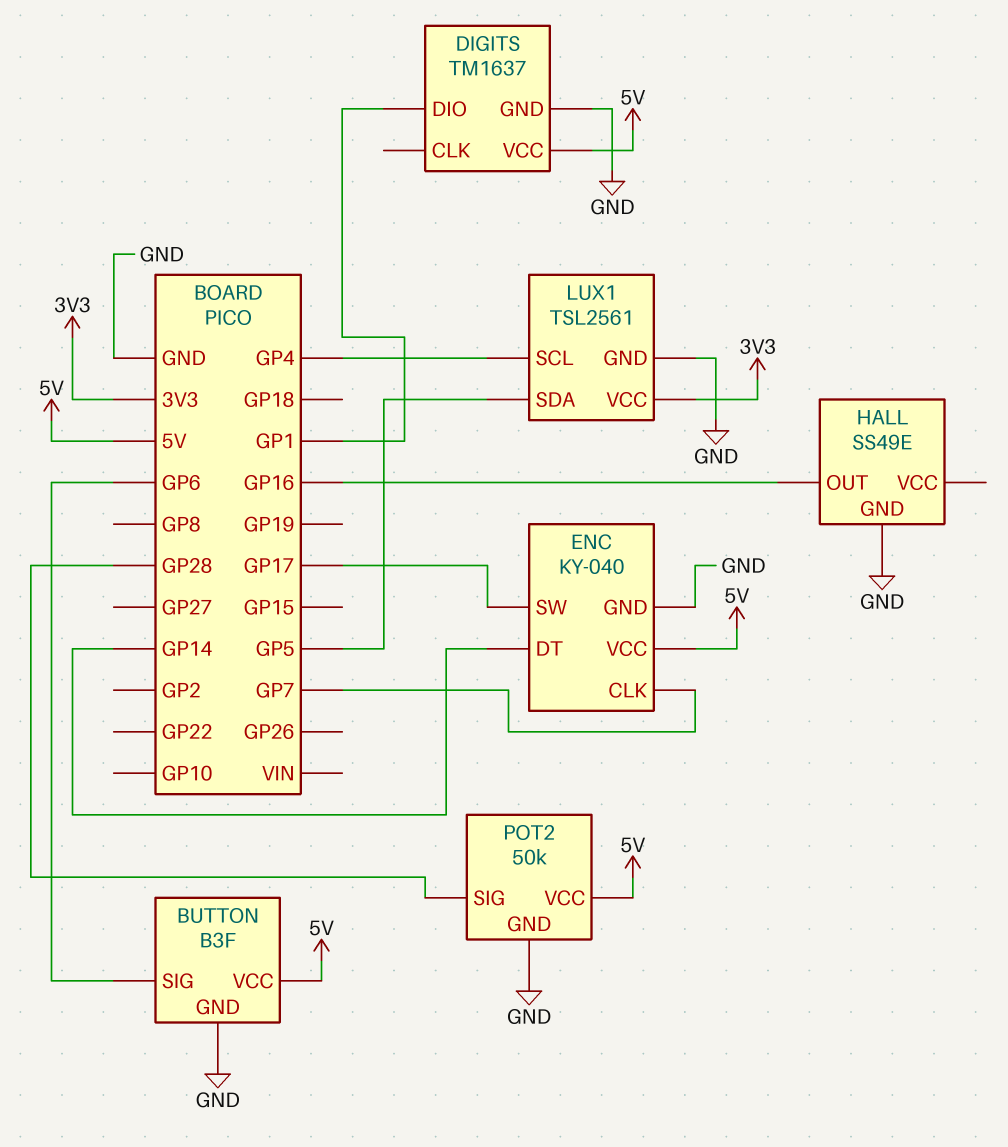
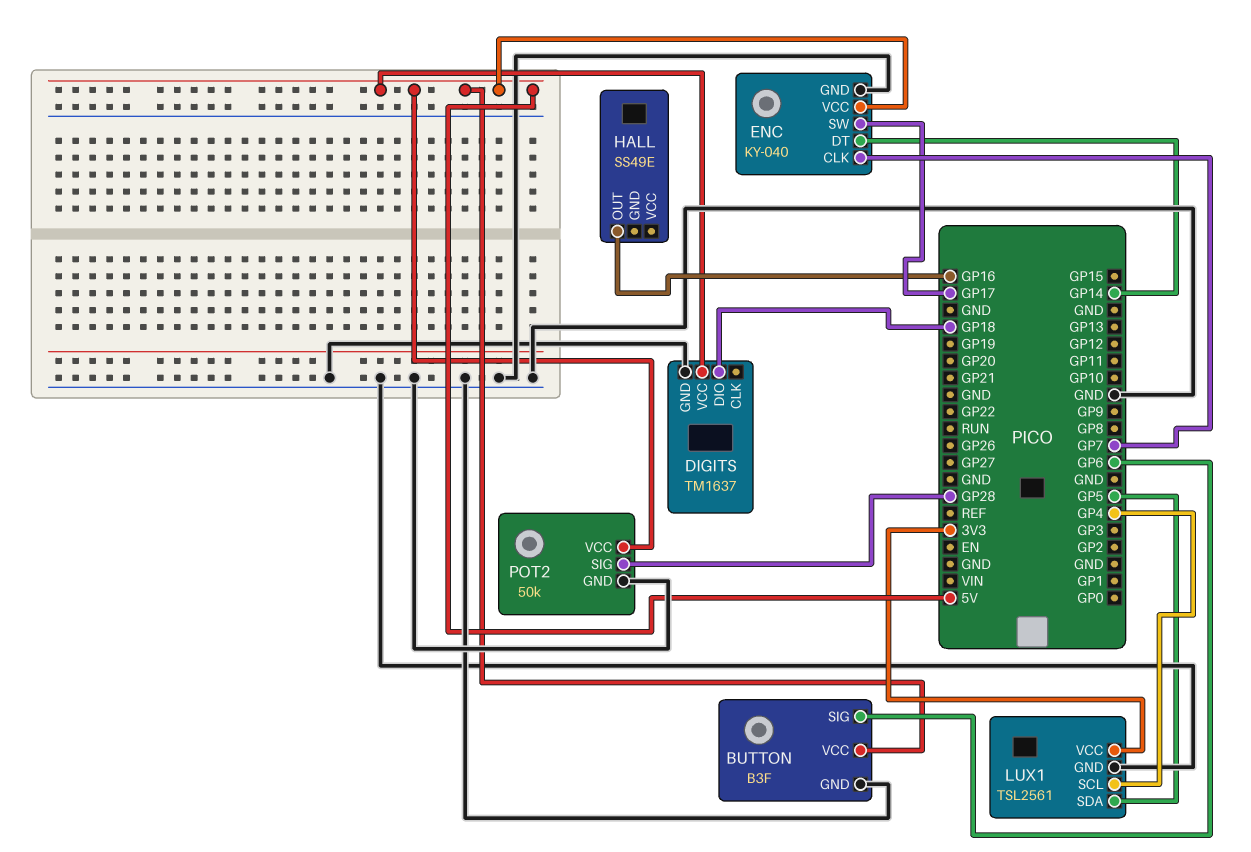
DIGITS pin DIO: GP1 -> GP18
HALL pin GND: GND -> none

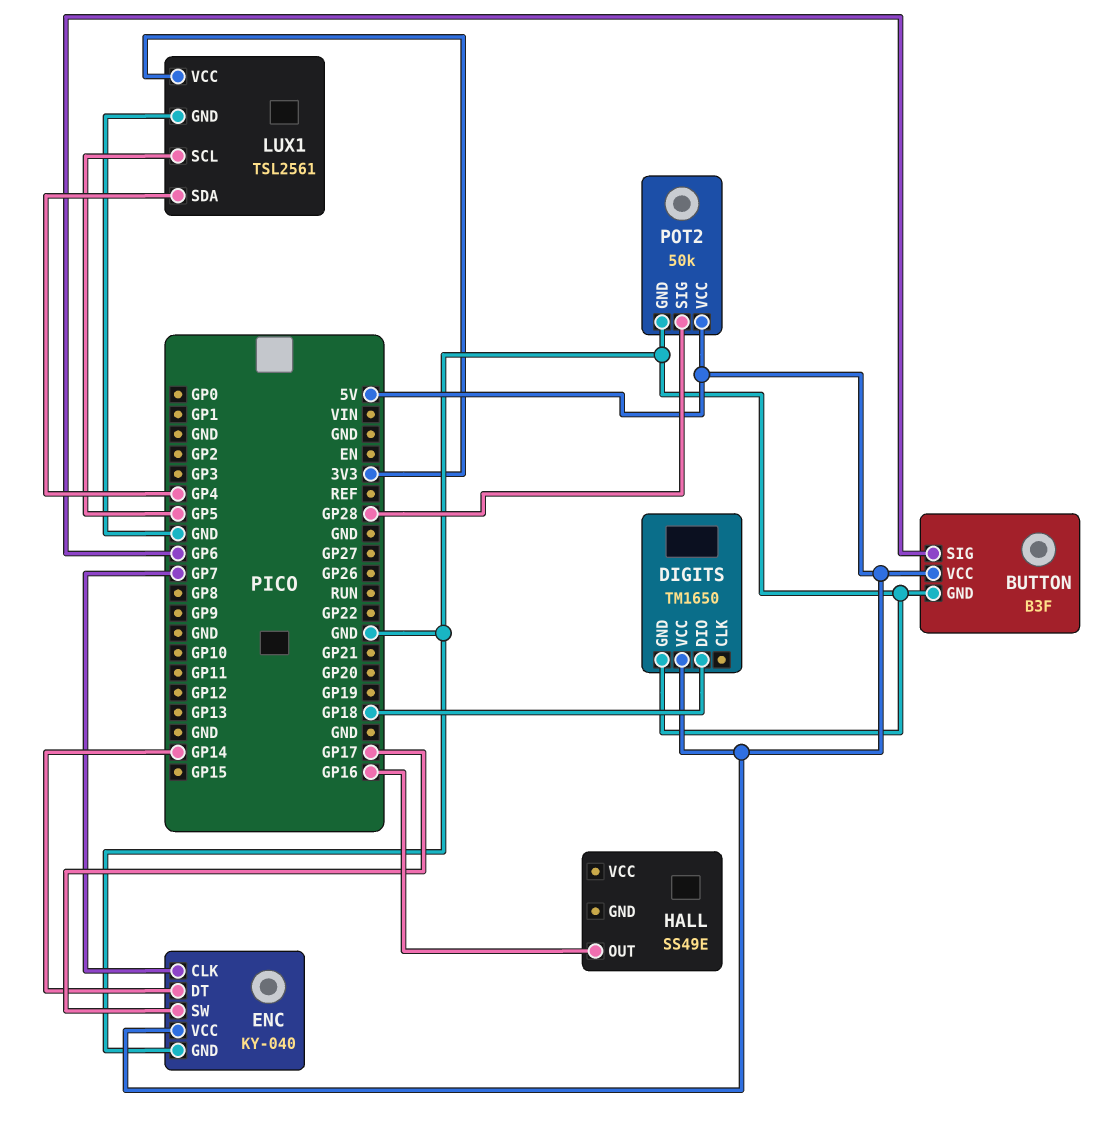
DIGITS: TM1637 -> TM1650
LUX1 pin SCL: GP4 -> GP5
LUX1 pin SDA: GP5 -> GP4

